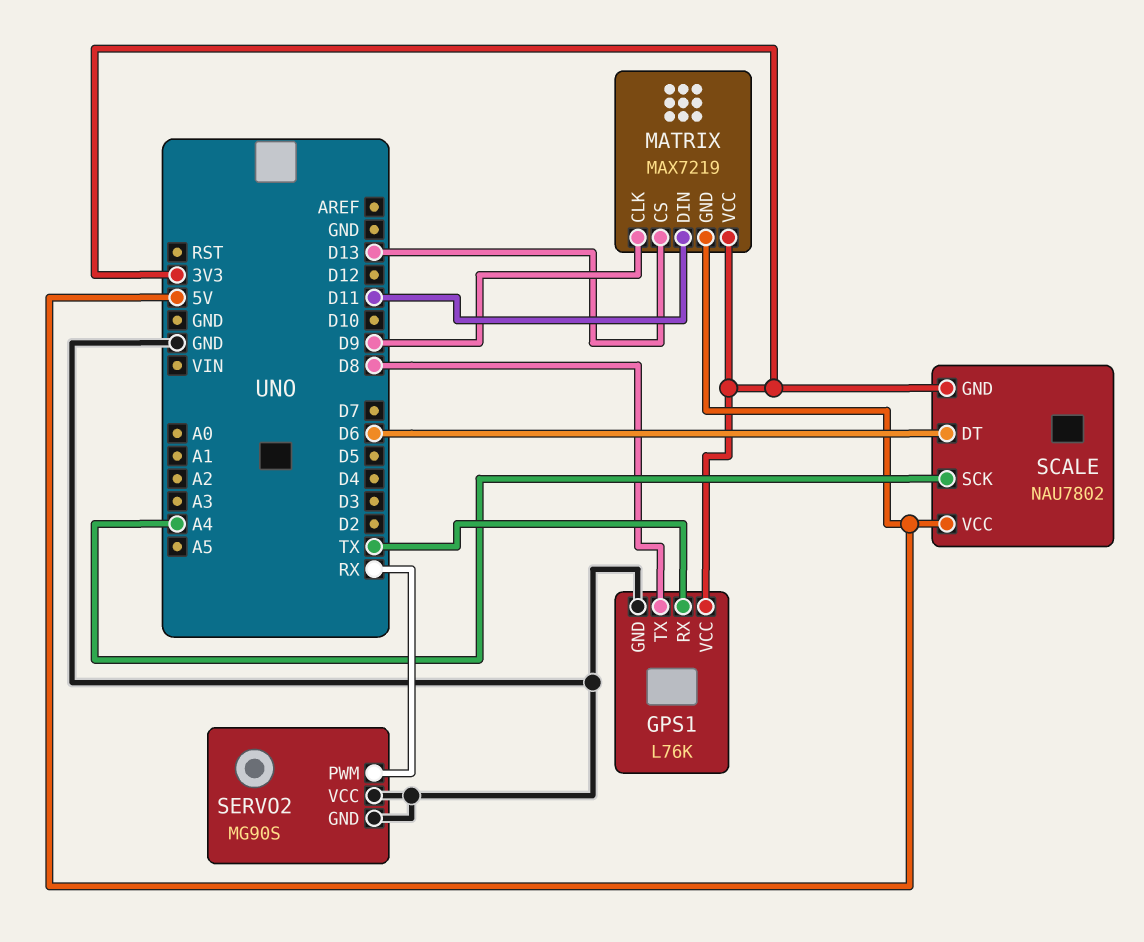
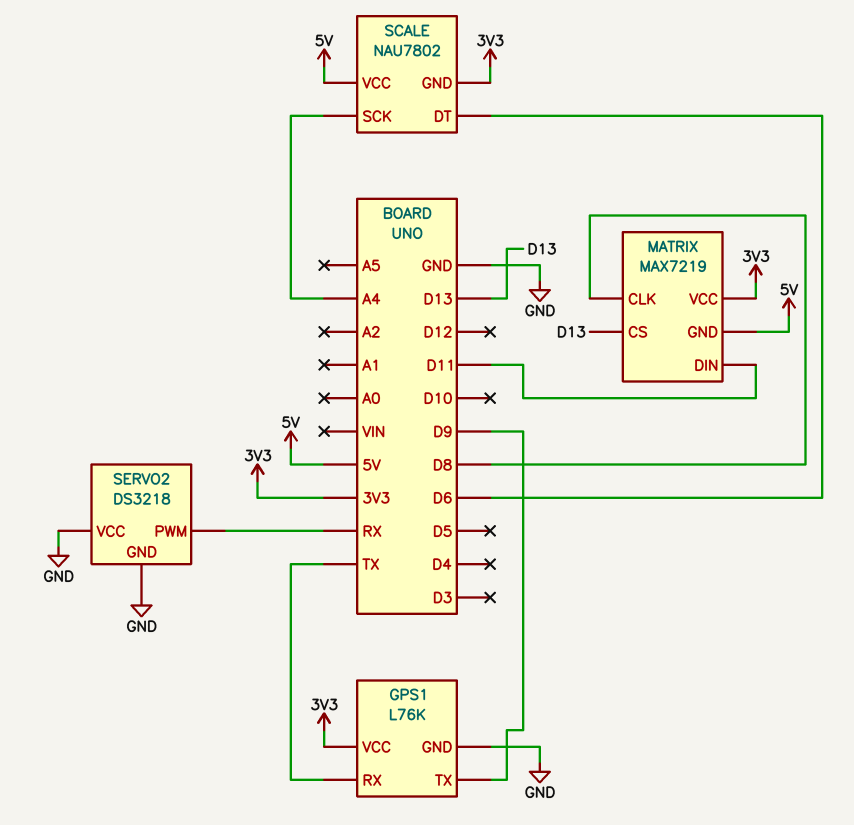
GPS1 pin TX: D8 -> D9
MATRIX pin CLK: D9 -> D8
SERVO2: MG90S -> DS3218

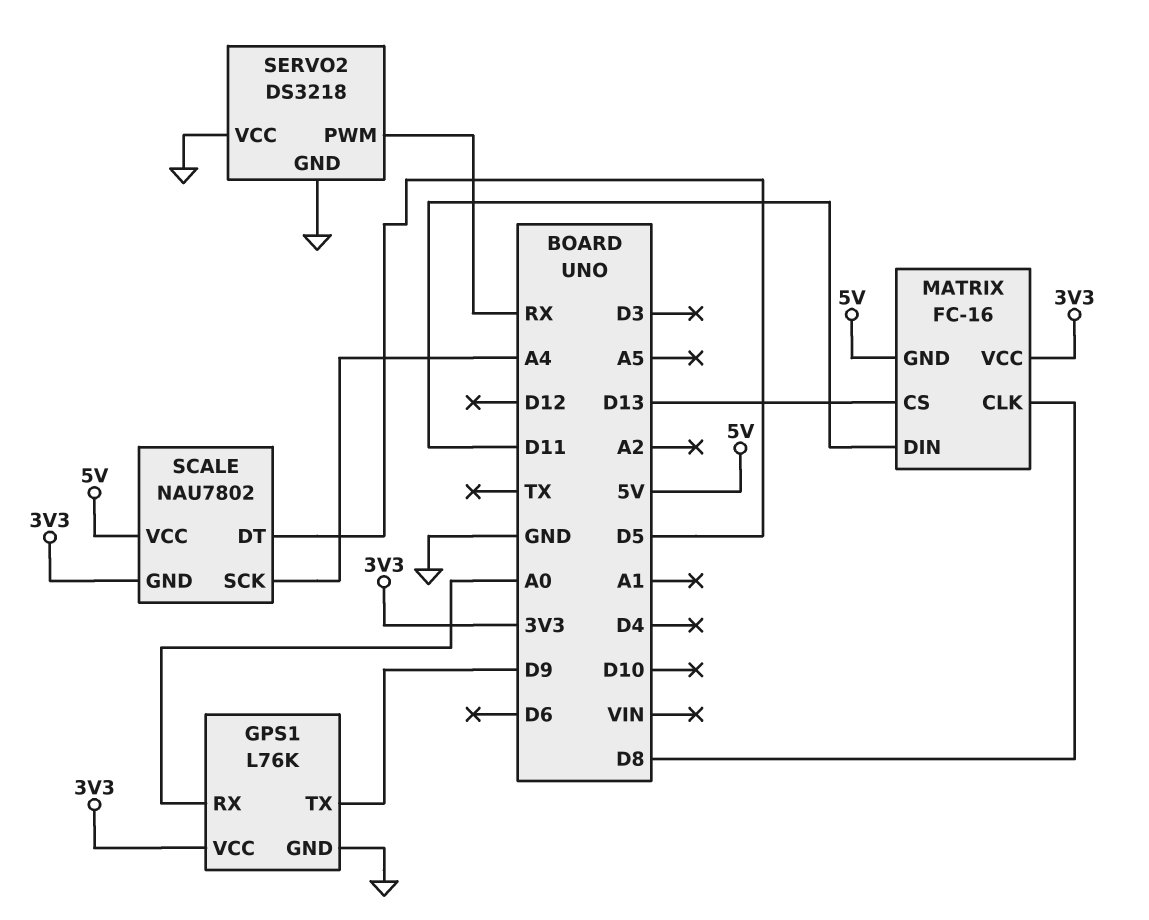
GPS1 pin RX: TX -> A0
MATRIX: MAX7219 -> FC-16
SCALE pin DT: D6 -> D5

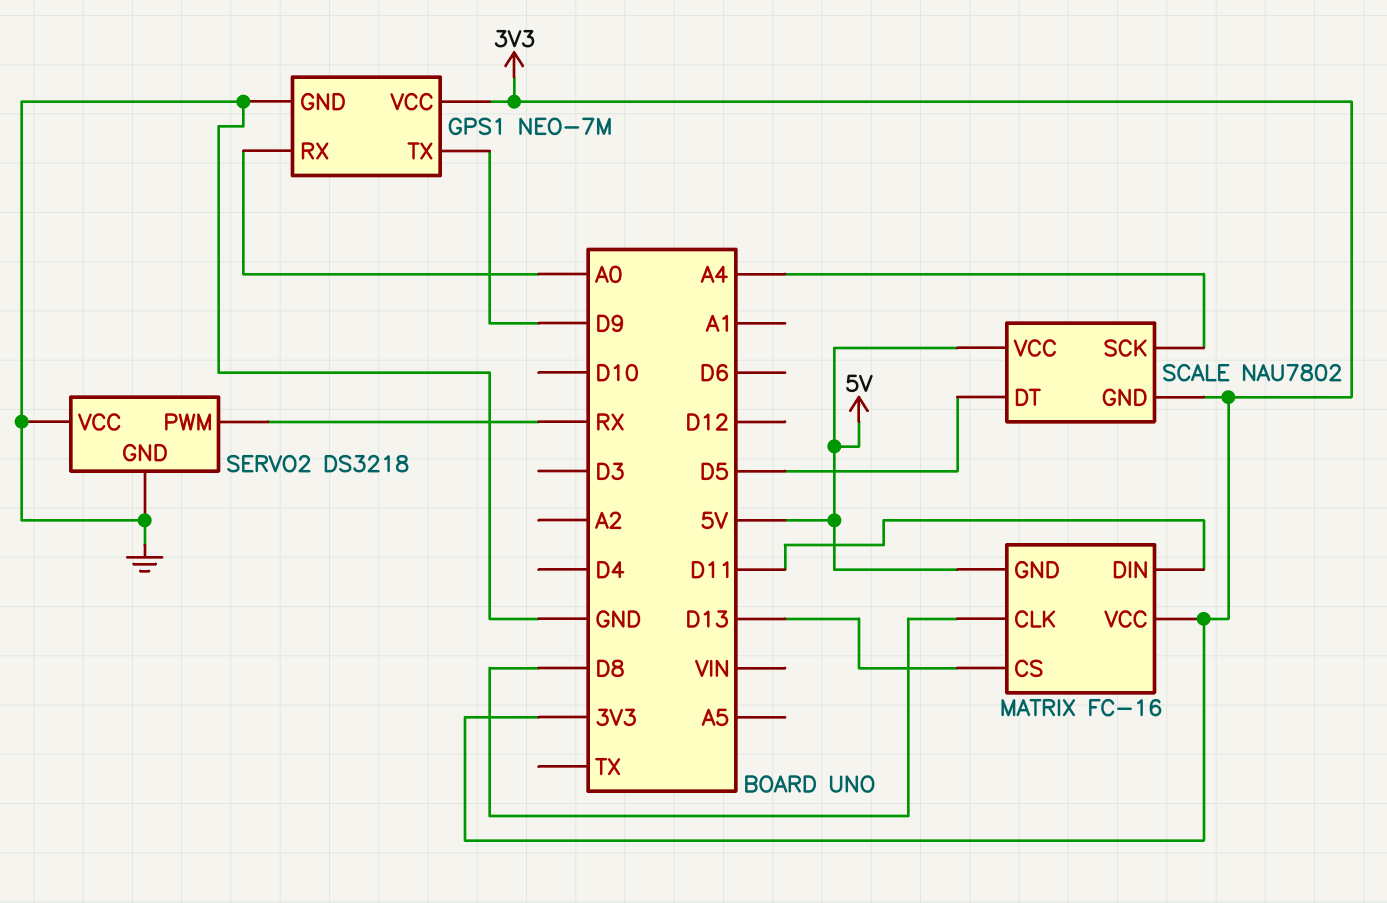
GPS1: L76K -> NEO-7M

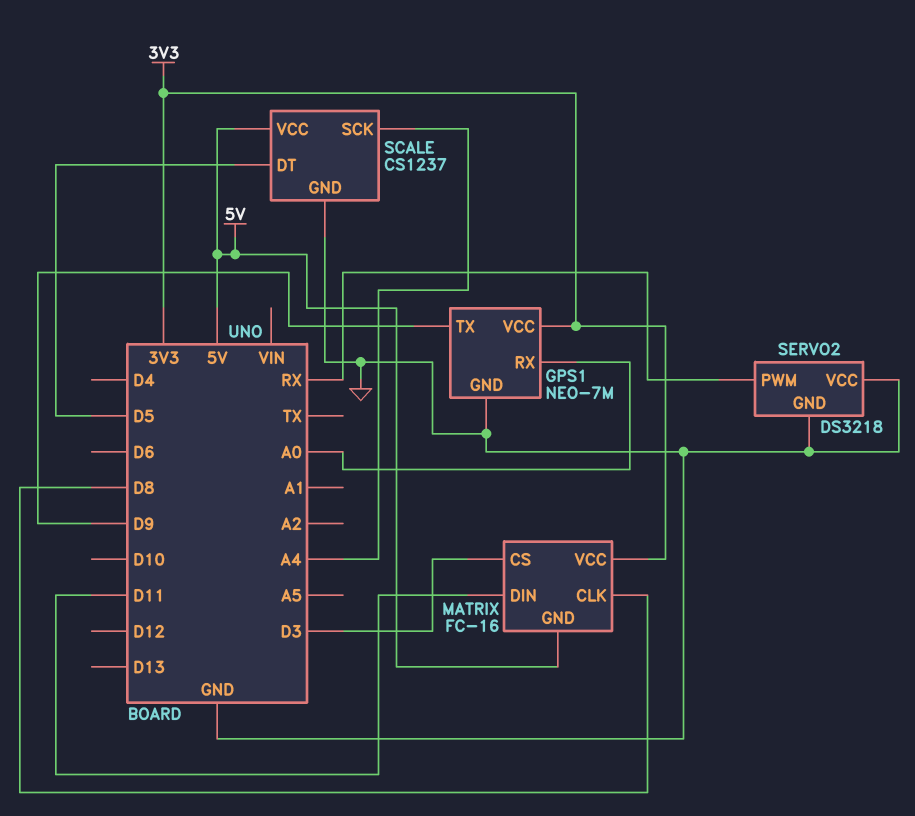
MATRIX pin CS: D13 -> D3
SCALE: NAU7802 -> CS1237
SCALE pin GND: 3V3 -> GND

